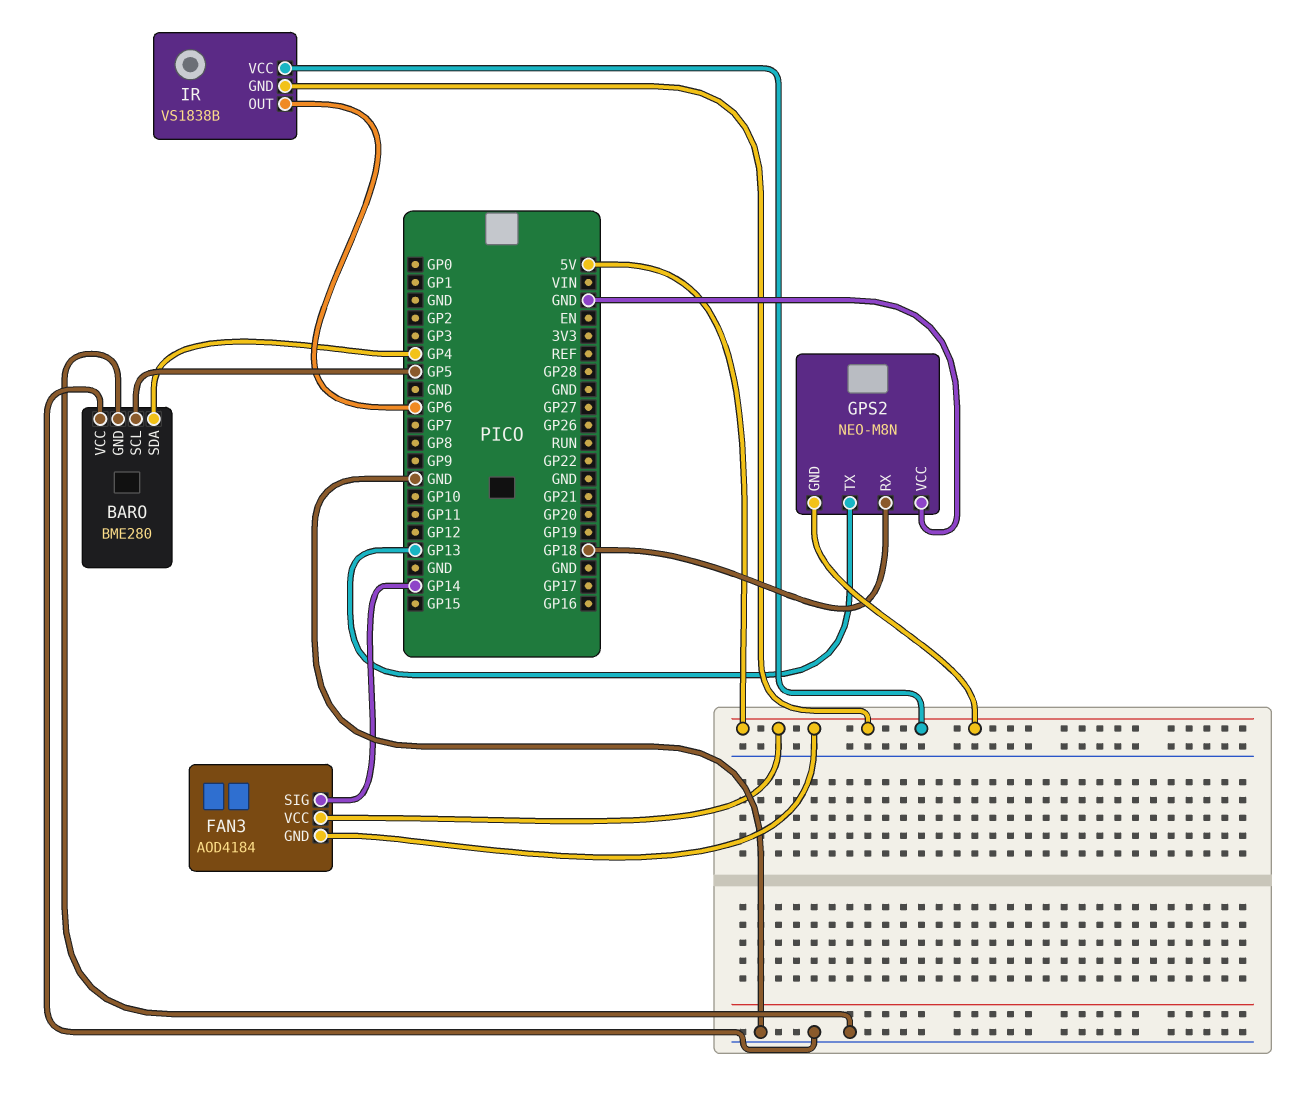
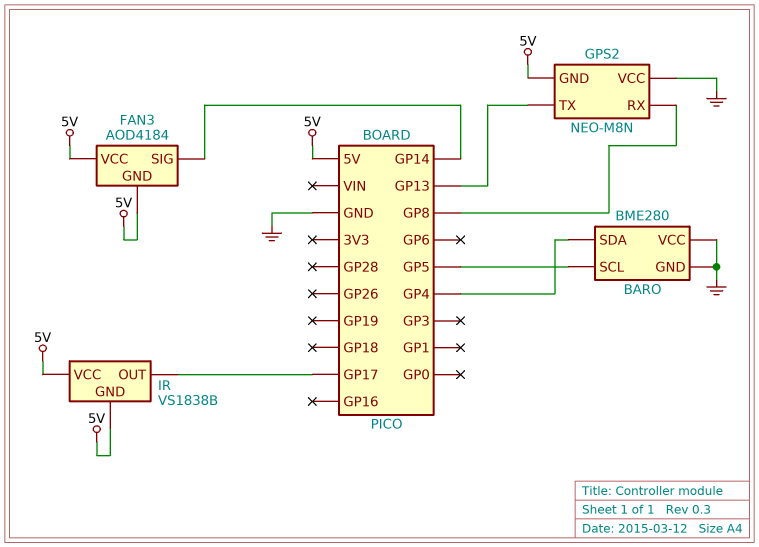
GPS2 pin RX: GP18 -> GP8
IR pin OUT: GP6 -> GP17

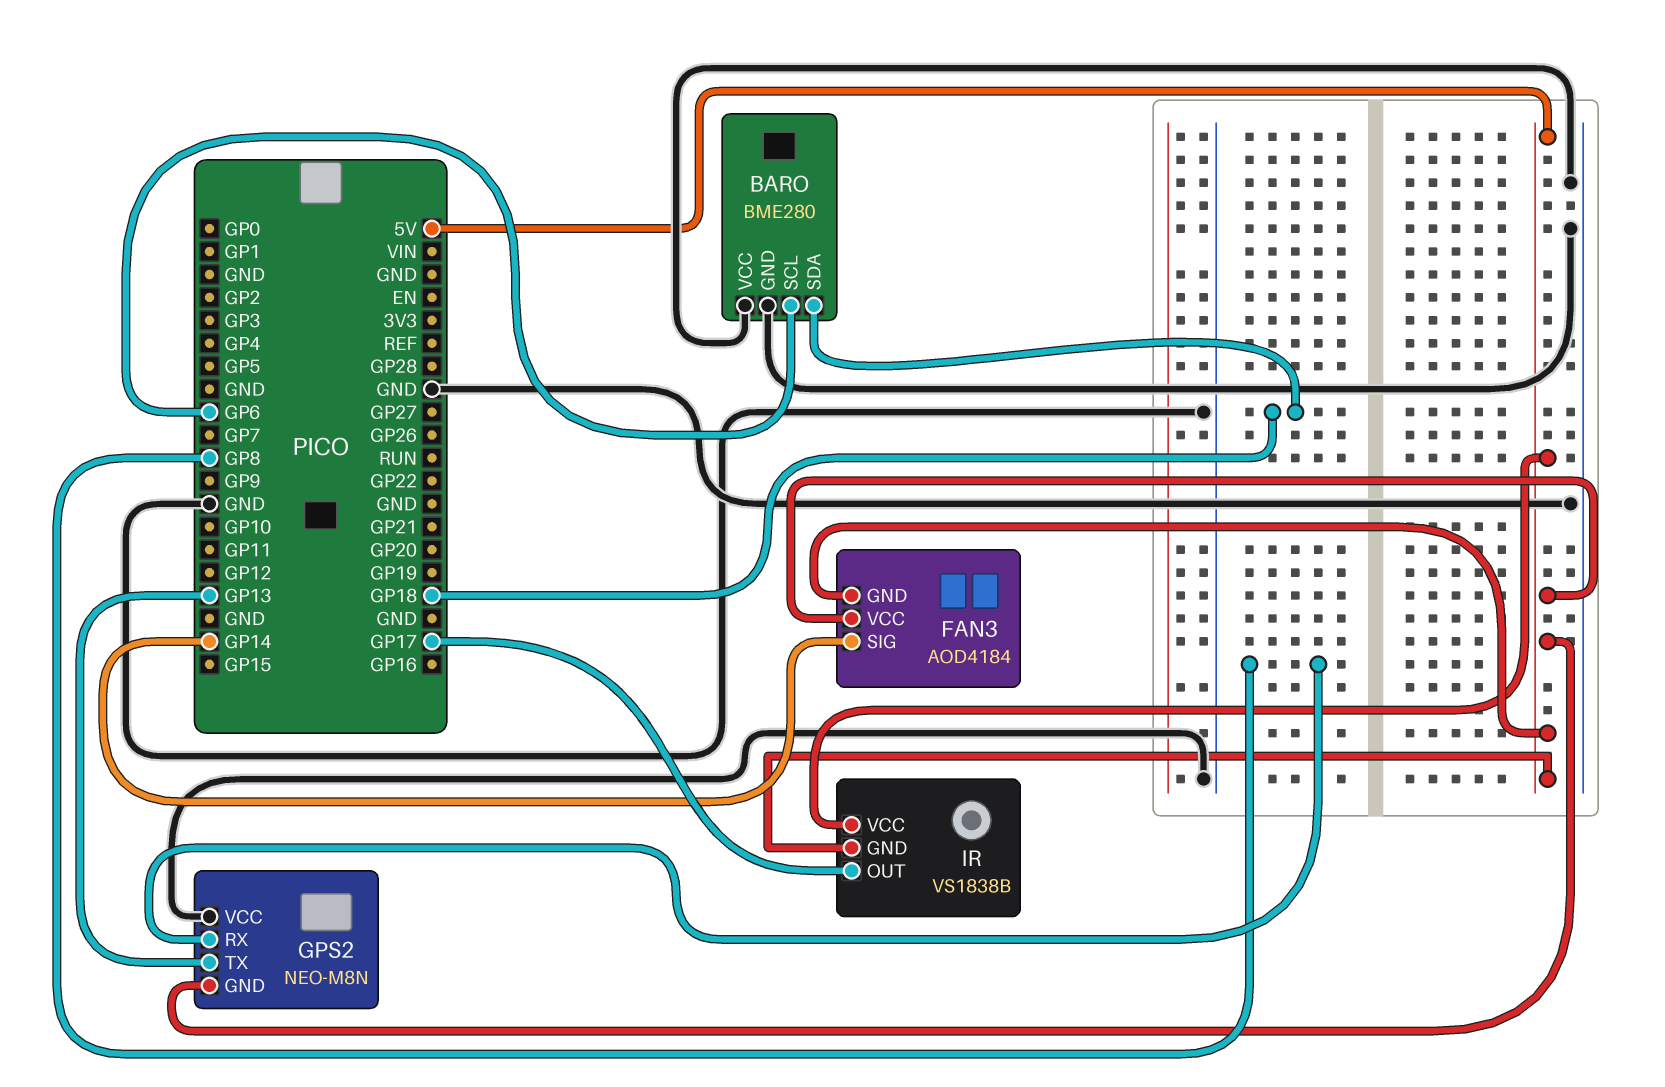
BARO pin SCL: GP5 -> GP6
BARO pin SDA: GP4 -> GP18

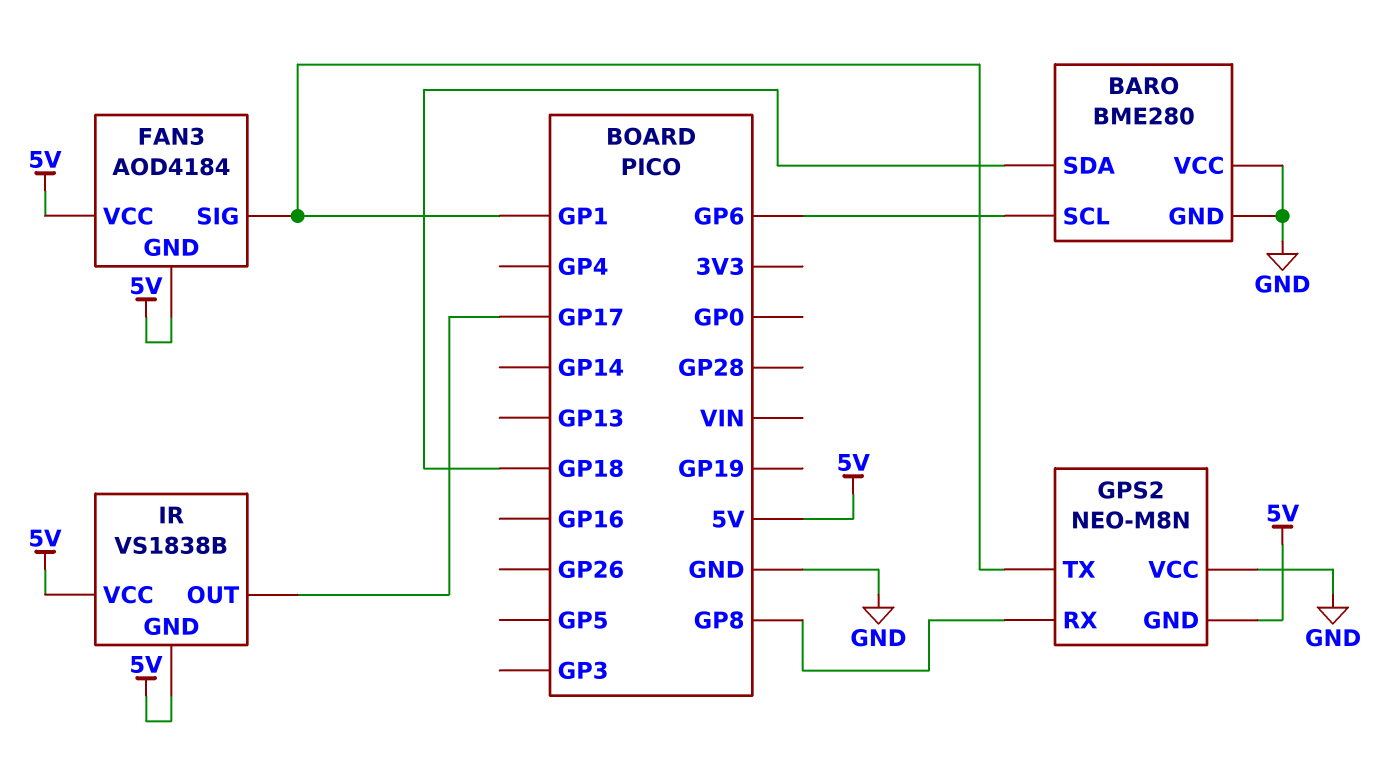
FAN3 pin SIG: GP14 -> GP1
GPS2 pin TX: GP13 -> GP1

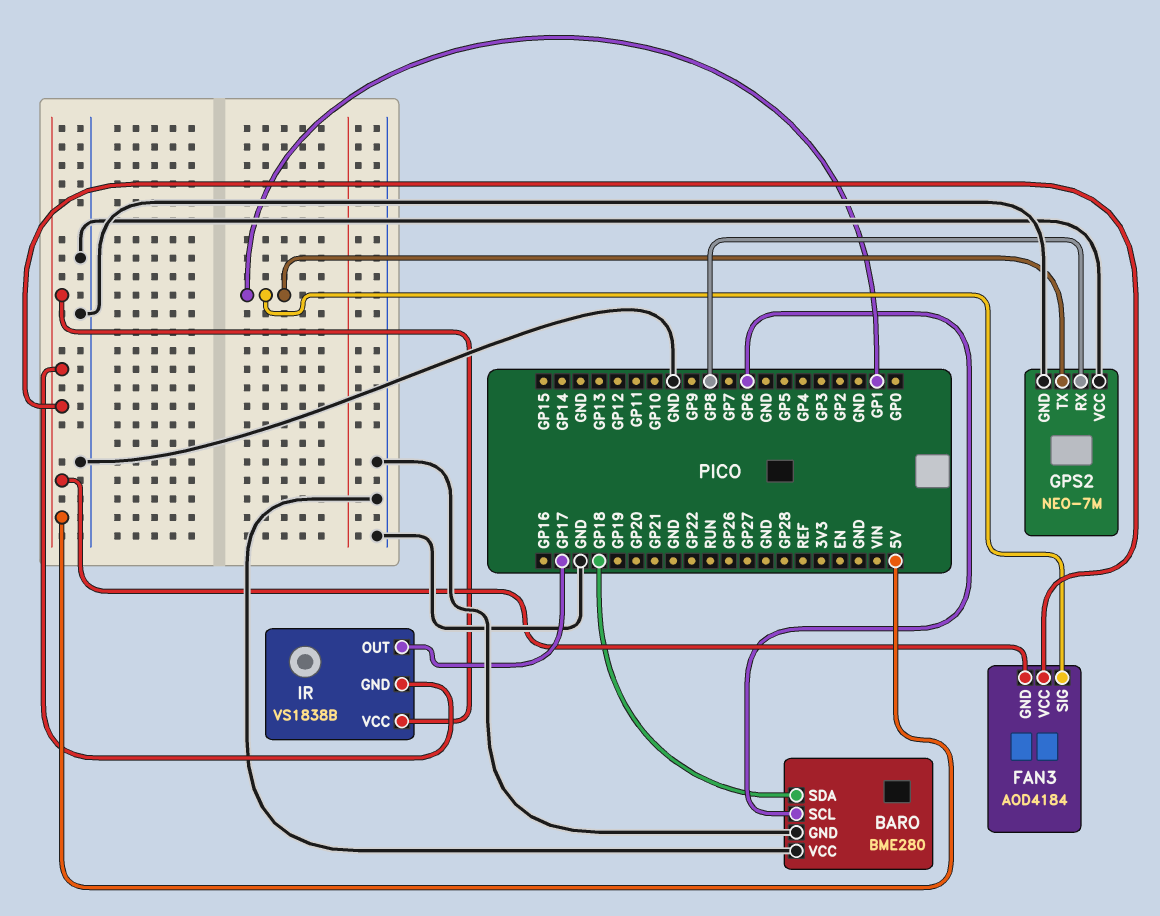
GPS2: NEO-M8N -> NEO-7M
GPS2 pin GND: 5V -> GND

